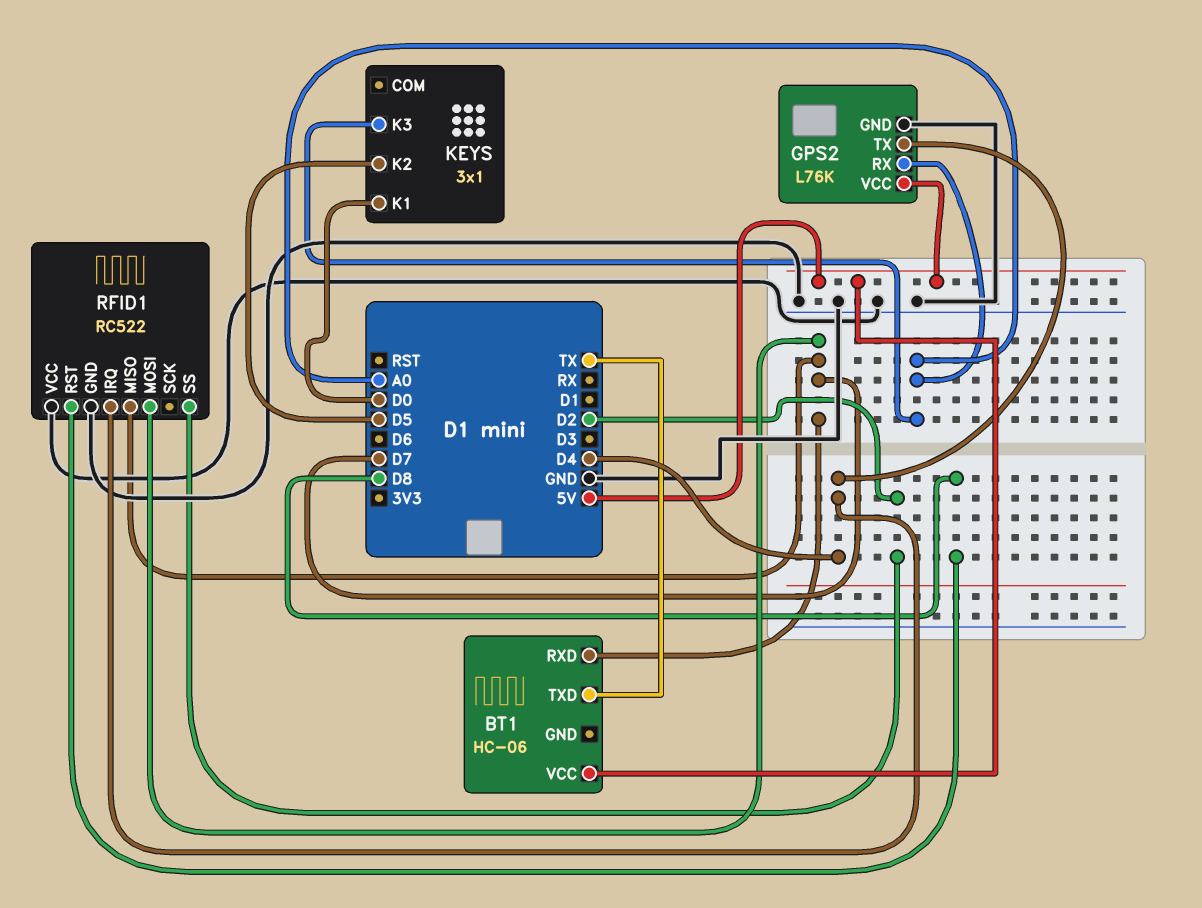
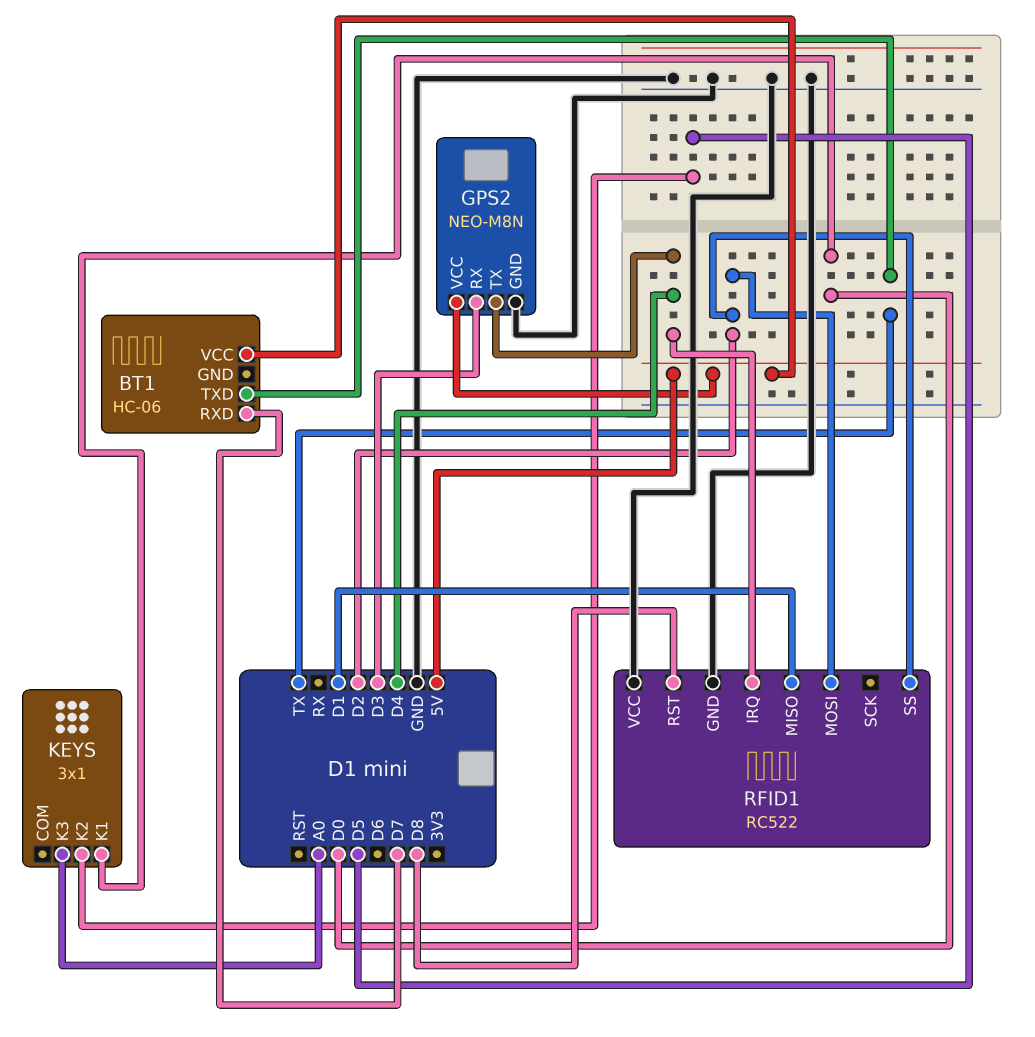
GPS2: L76K -> NEO-M8N
GPS2 pin RX: A0 -> D3
RFID1 pin MISO: D7 -> D1
RFID1 pin MOSI: D7 -> D2

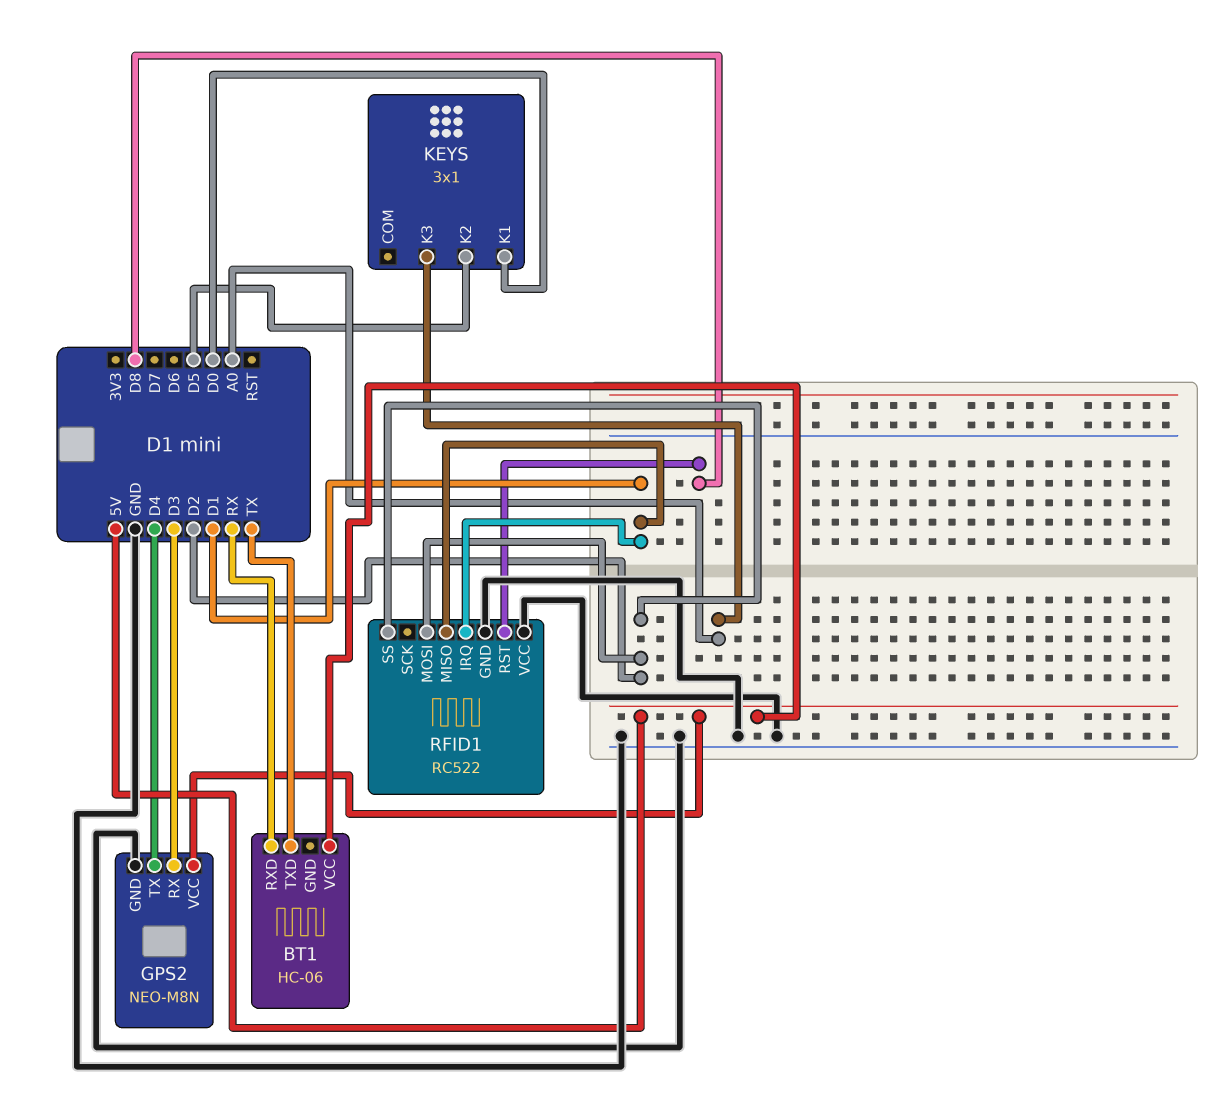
BT1 pin RXD: D7 -> RX
RFID1 pin IRQ: D4 -> D1

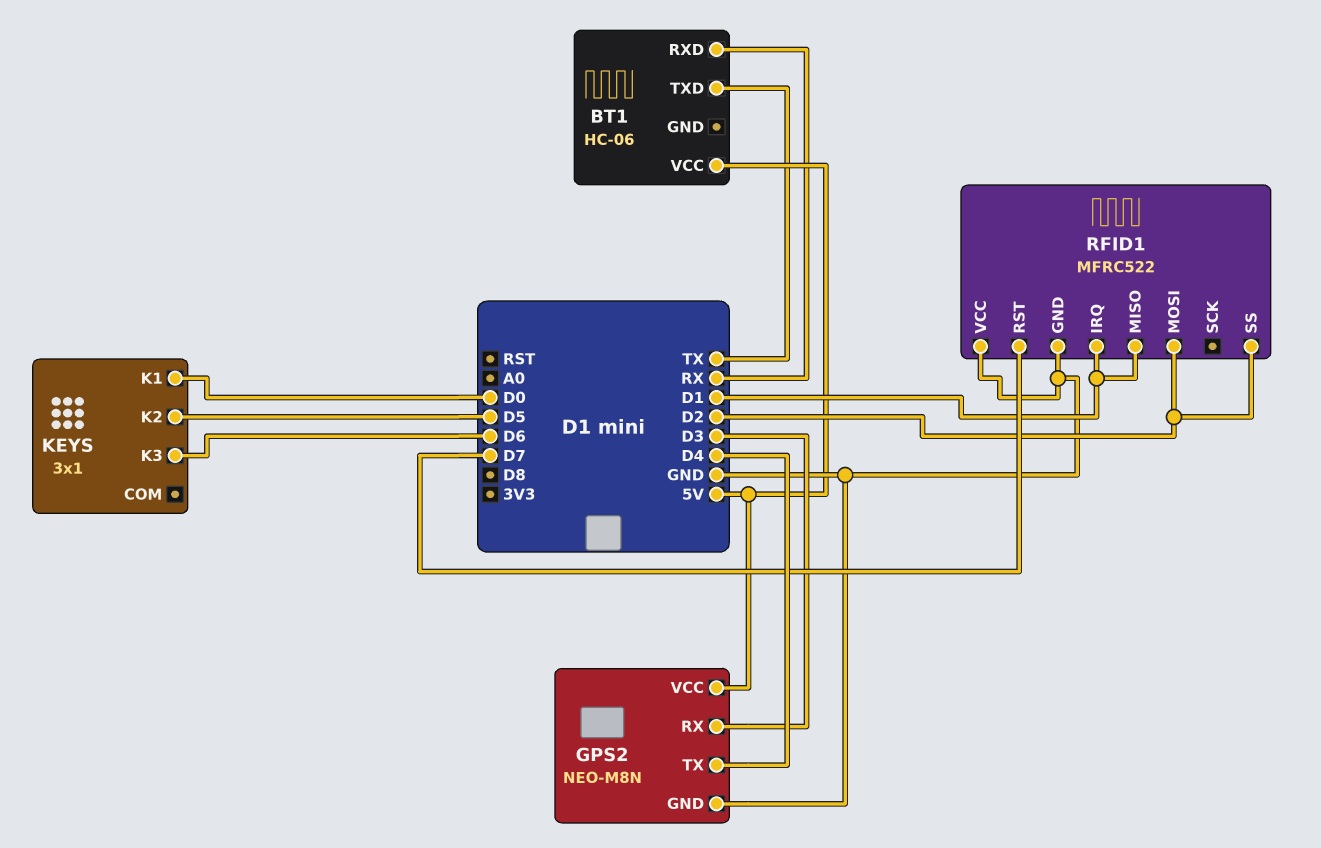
KEYS pin K3: A0 -> D6
RFID1: RC522 -> MFRC522
RFID1 pin RST: D8 -> D7

